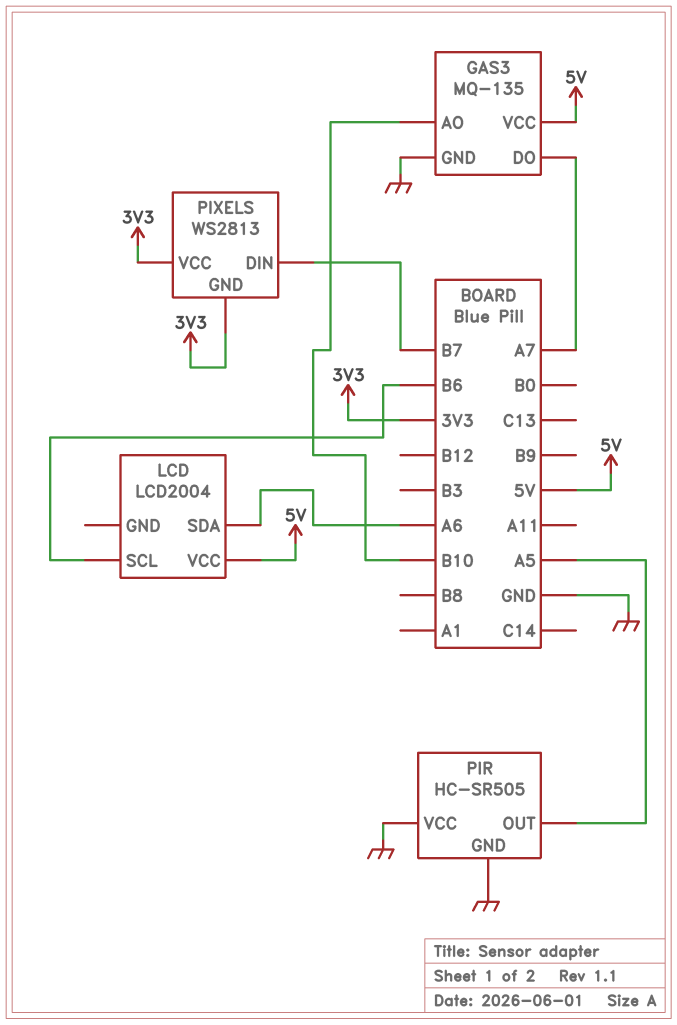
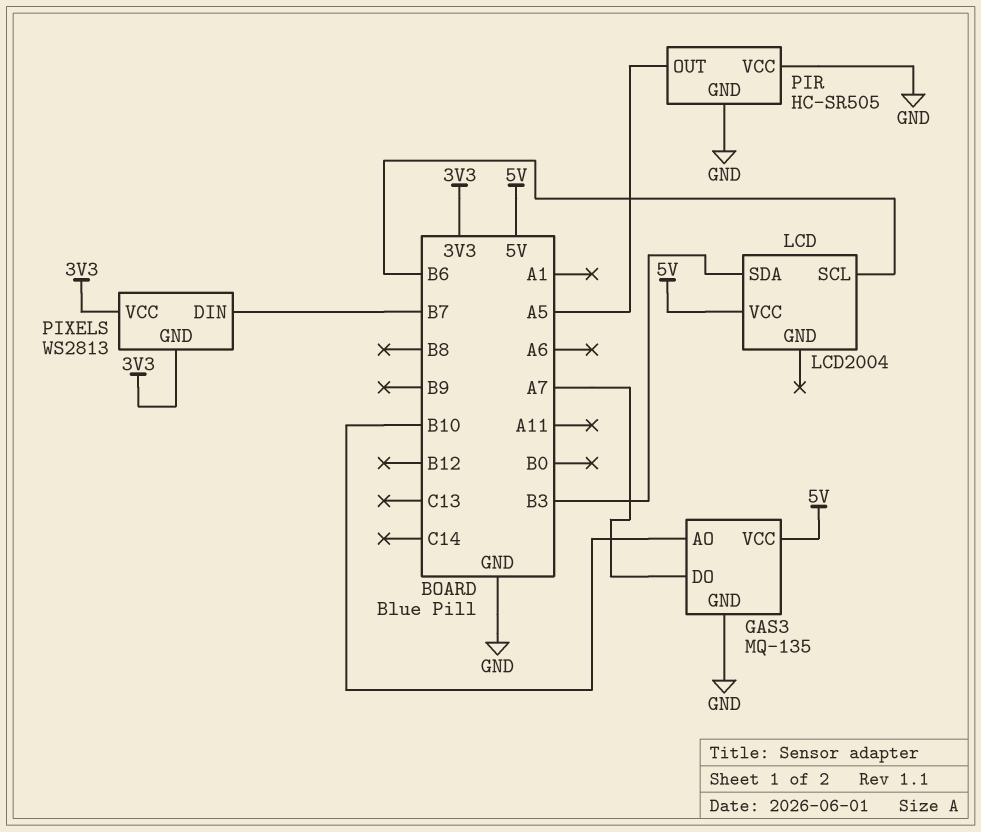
LCD pin SDA: A6 -> B3

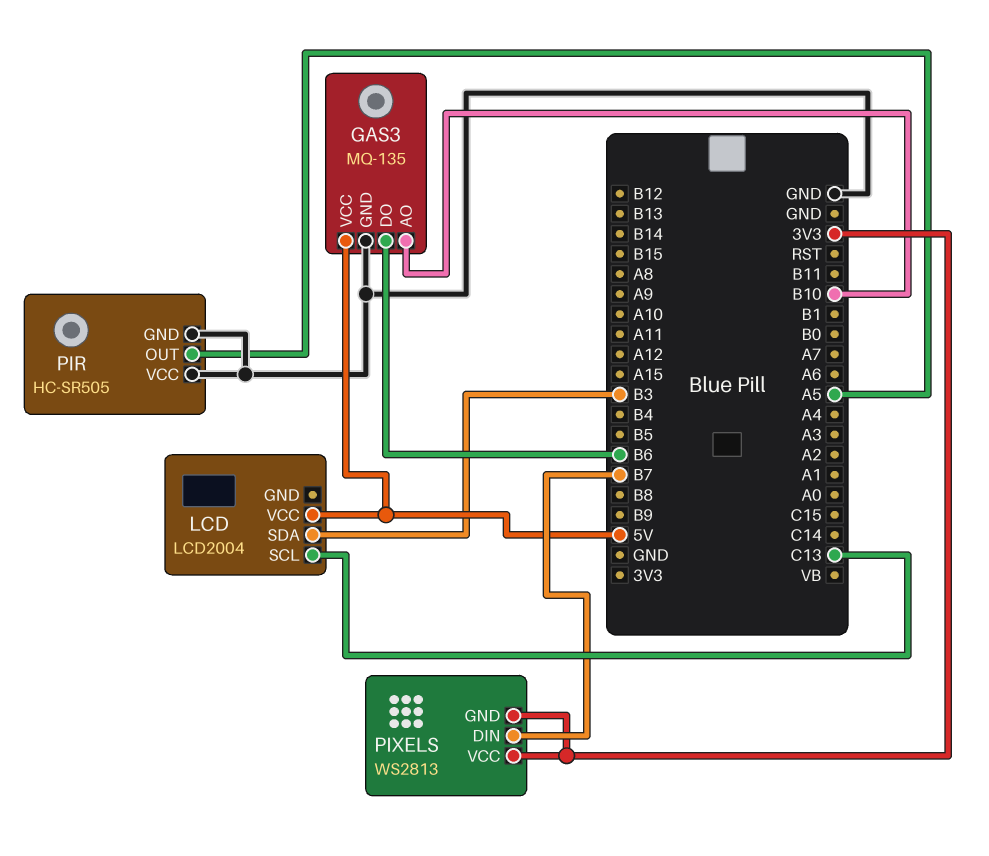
GAS3 pin DO: A7 -> B6
LCD pin SCL: B6 -> C13

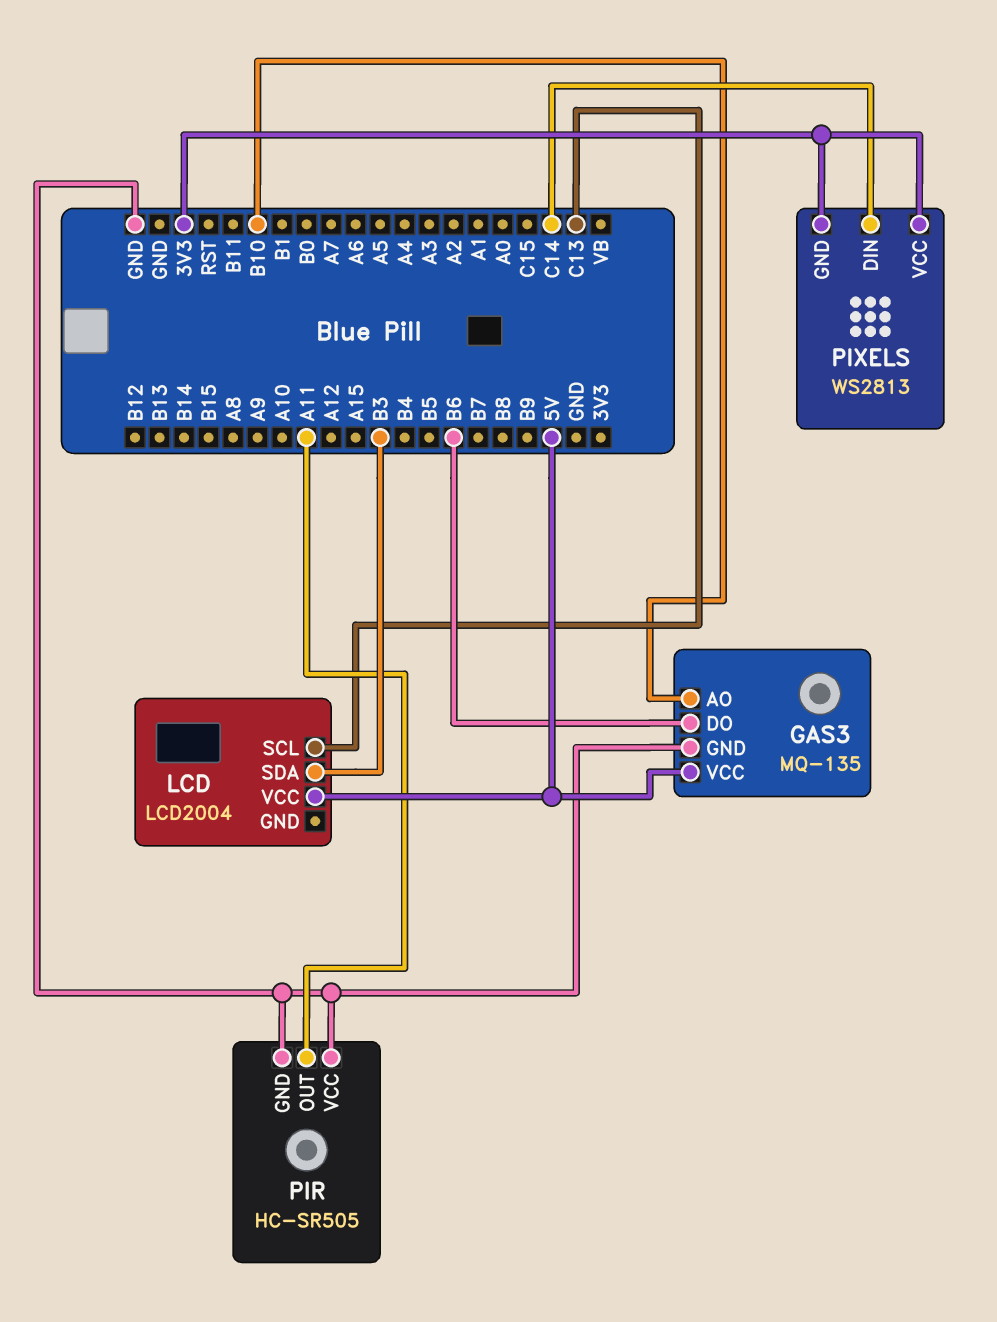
PIR pin OUT: A5 -> A11
PIXELS pin DIN: B7 -> C14

